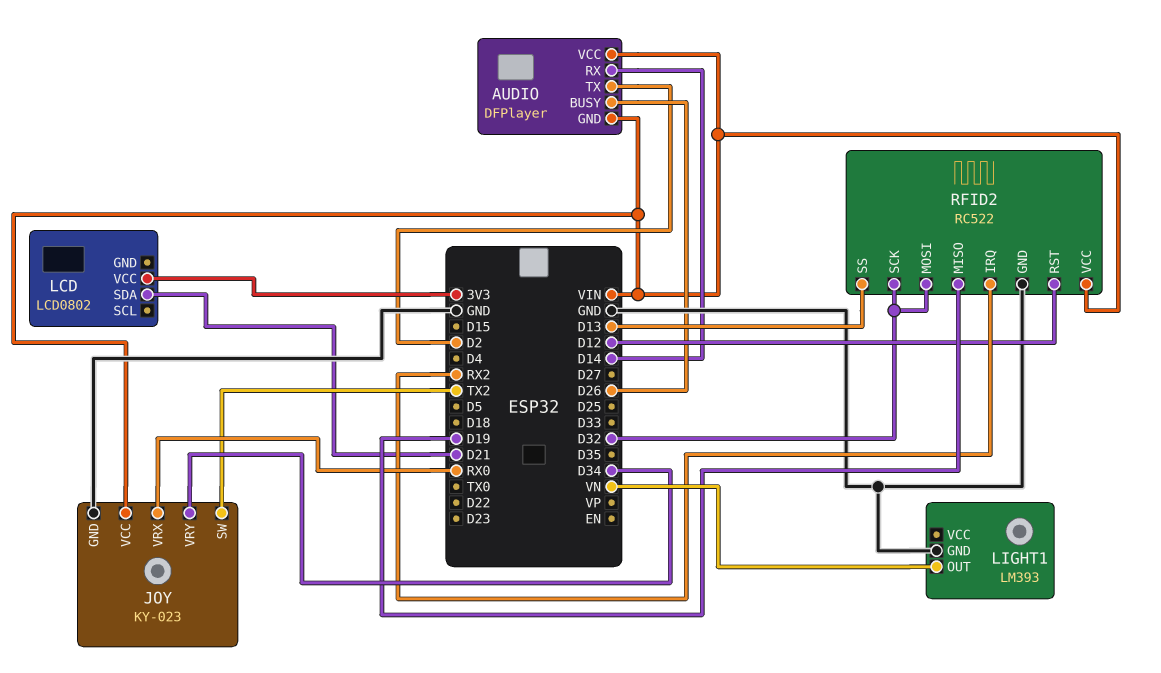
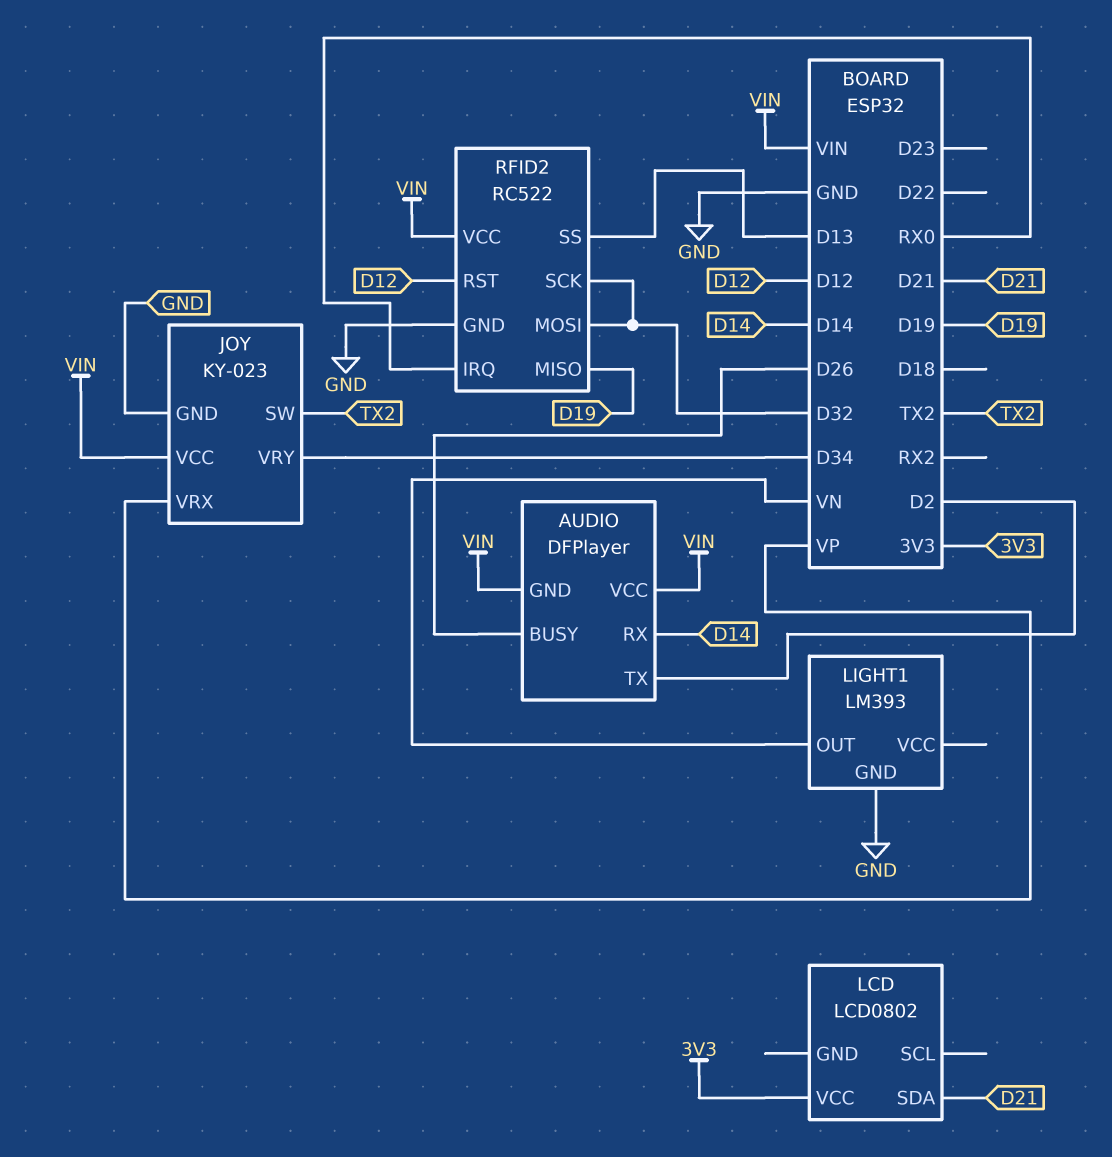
JOY pin VRX: RX0 -> VP
RFID2 pin IRQ: RX2 -> RX0

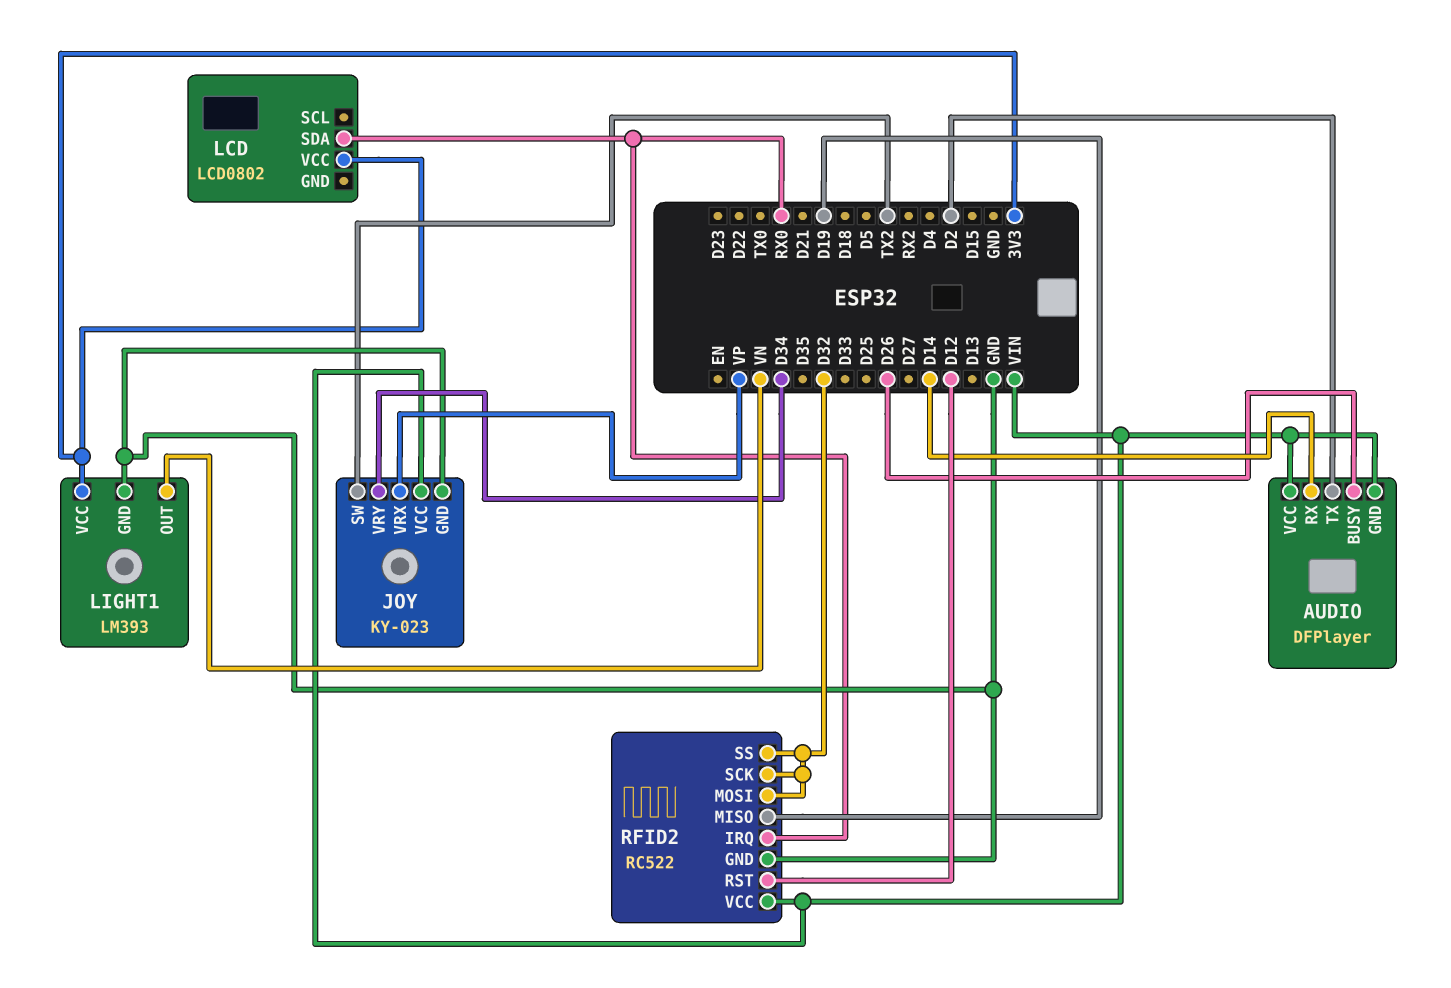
LCD pin SDA: D21 -> RX0
LIGHT1 pin VCC: none -> 3V3
RFID2 pin SS: D13 -> D32

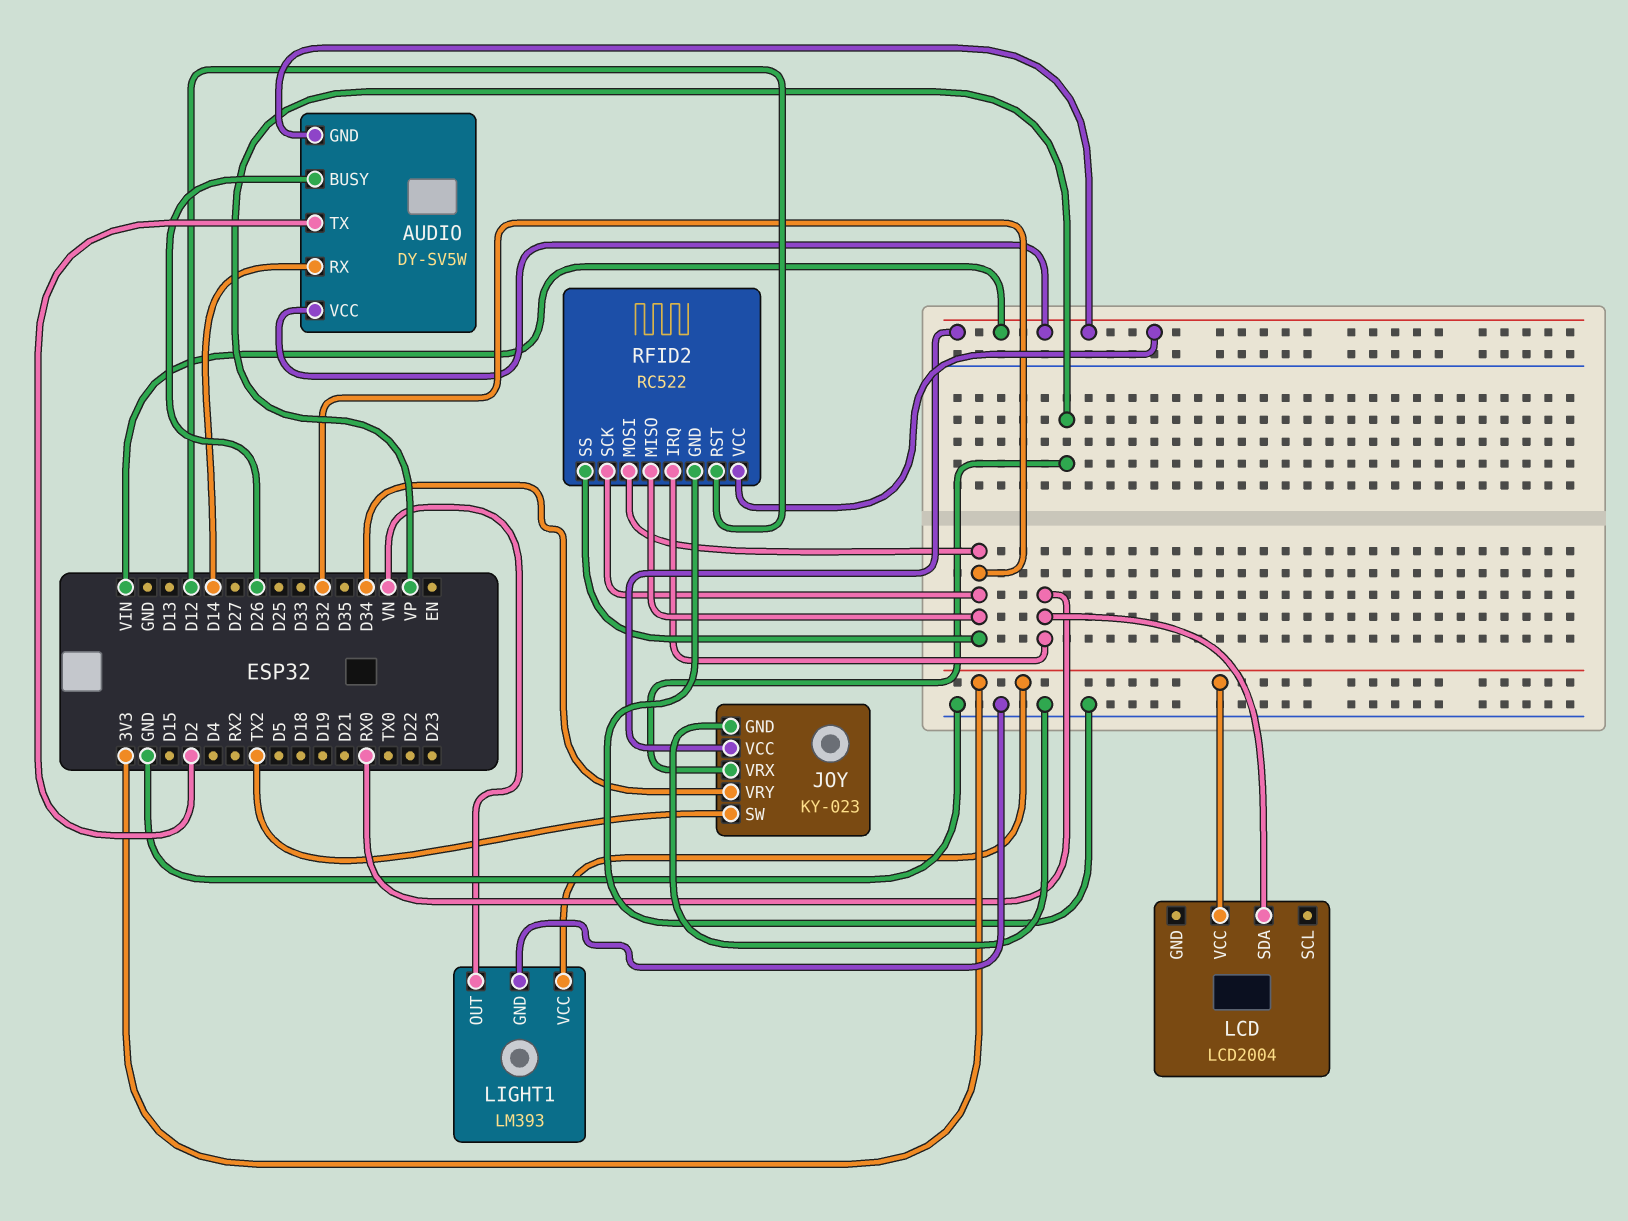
AUDIO: DFPlayer -> DY-SV5W
LCD: LCD0802 -> LCD2004
RFID2 pin MISO: D19 -> D32

